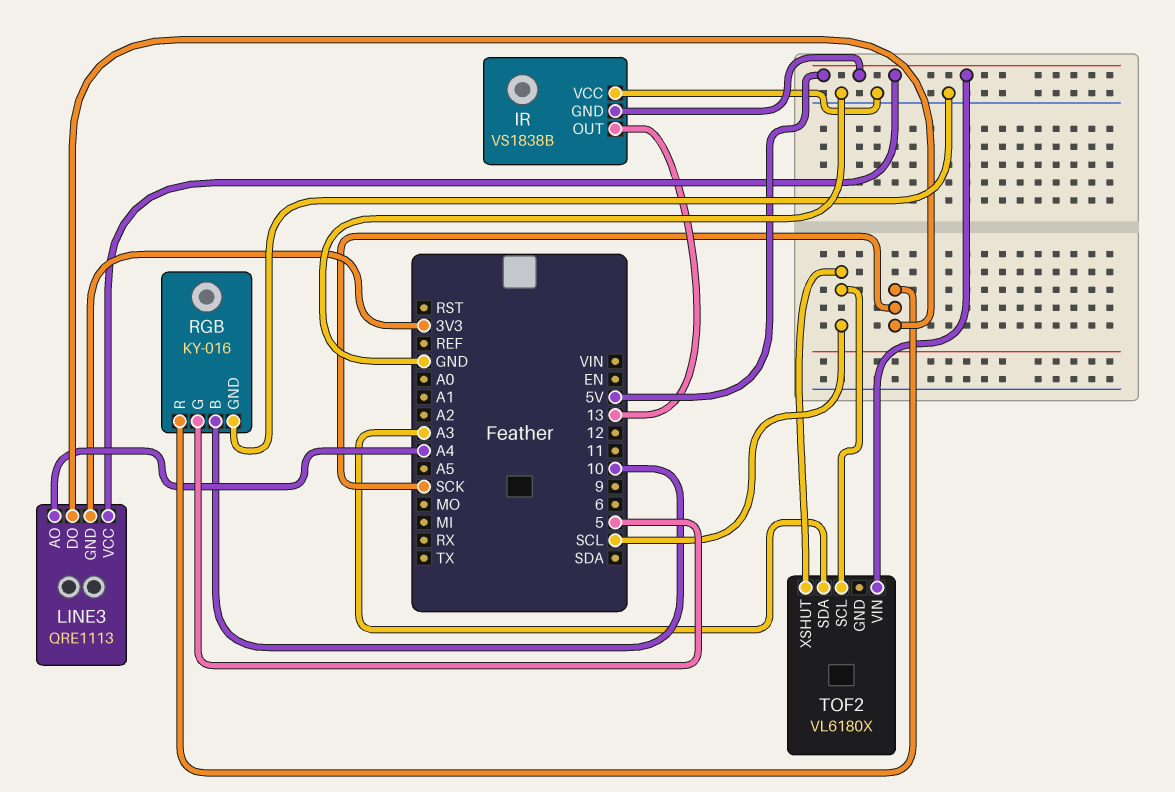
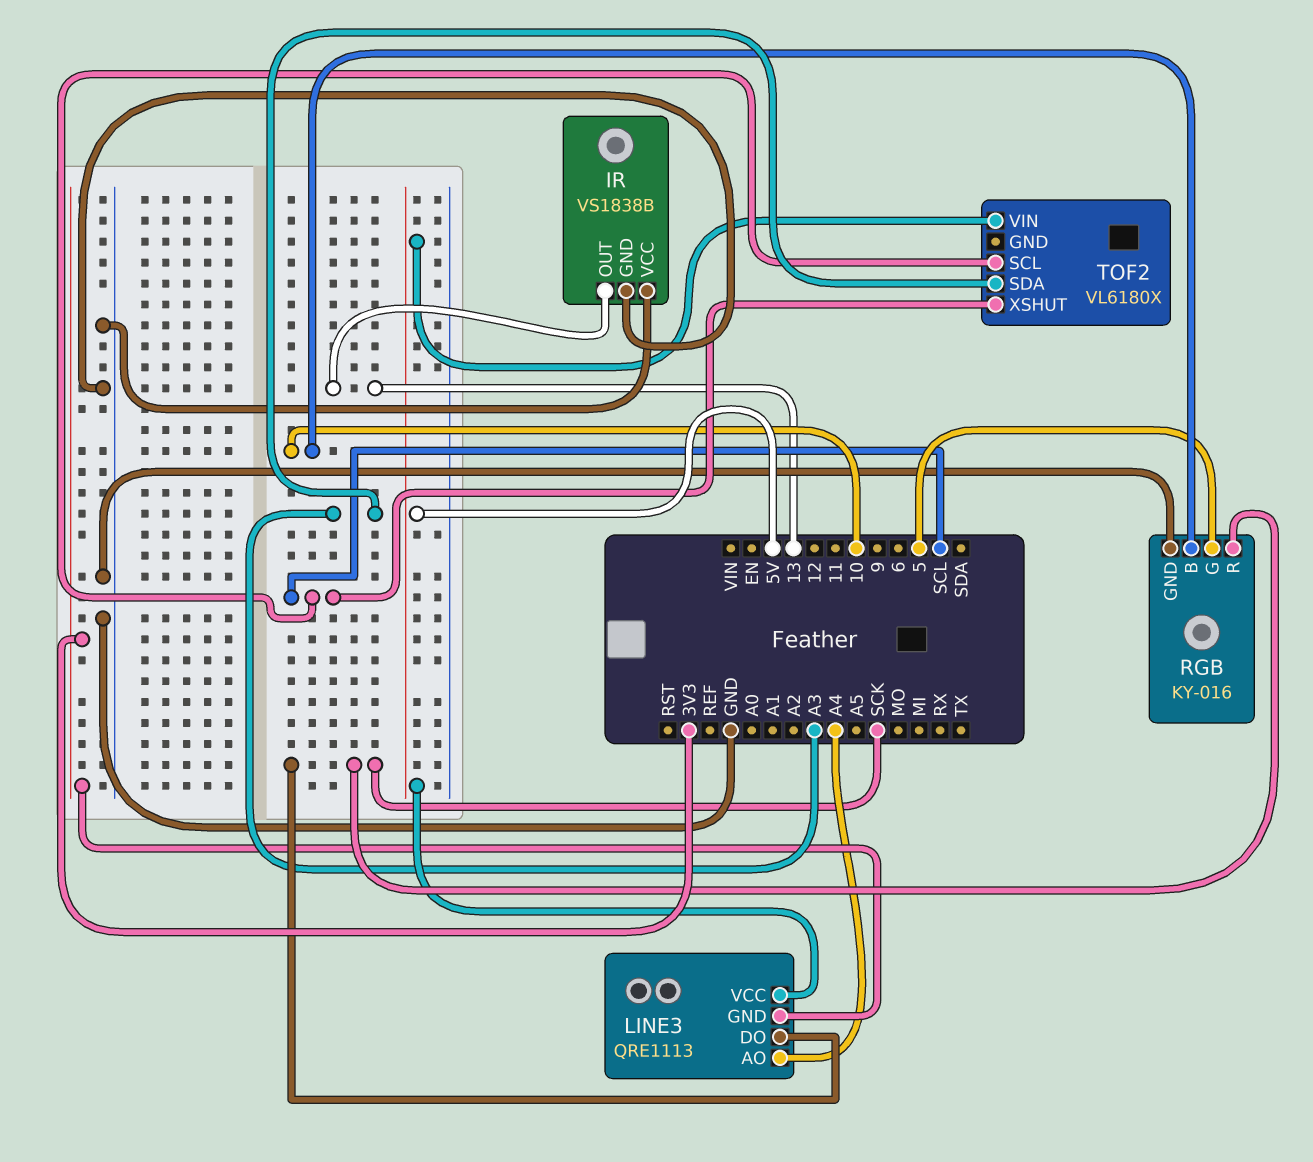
IR pin GND: 5V -> GND

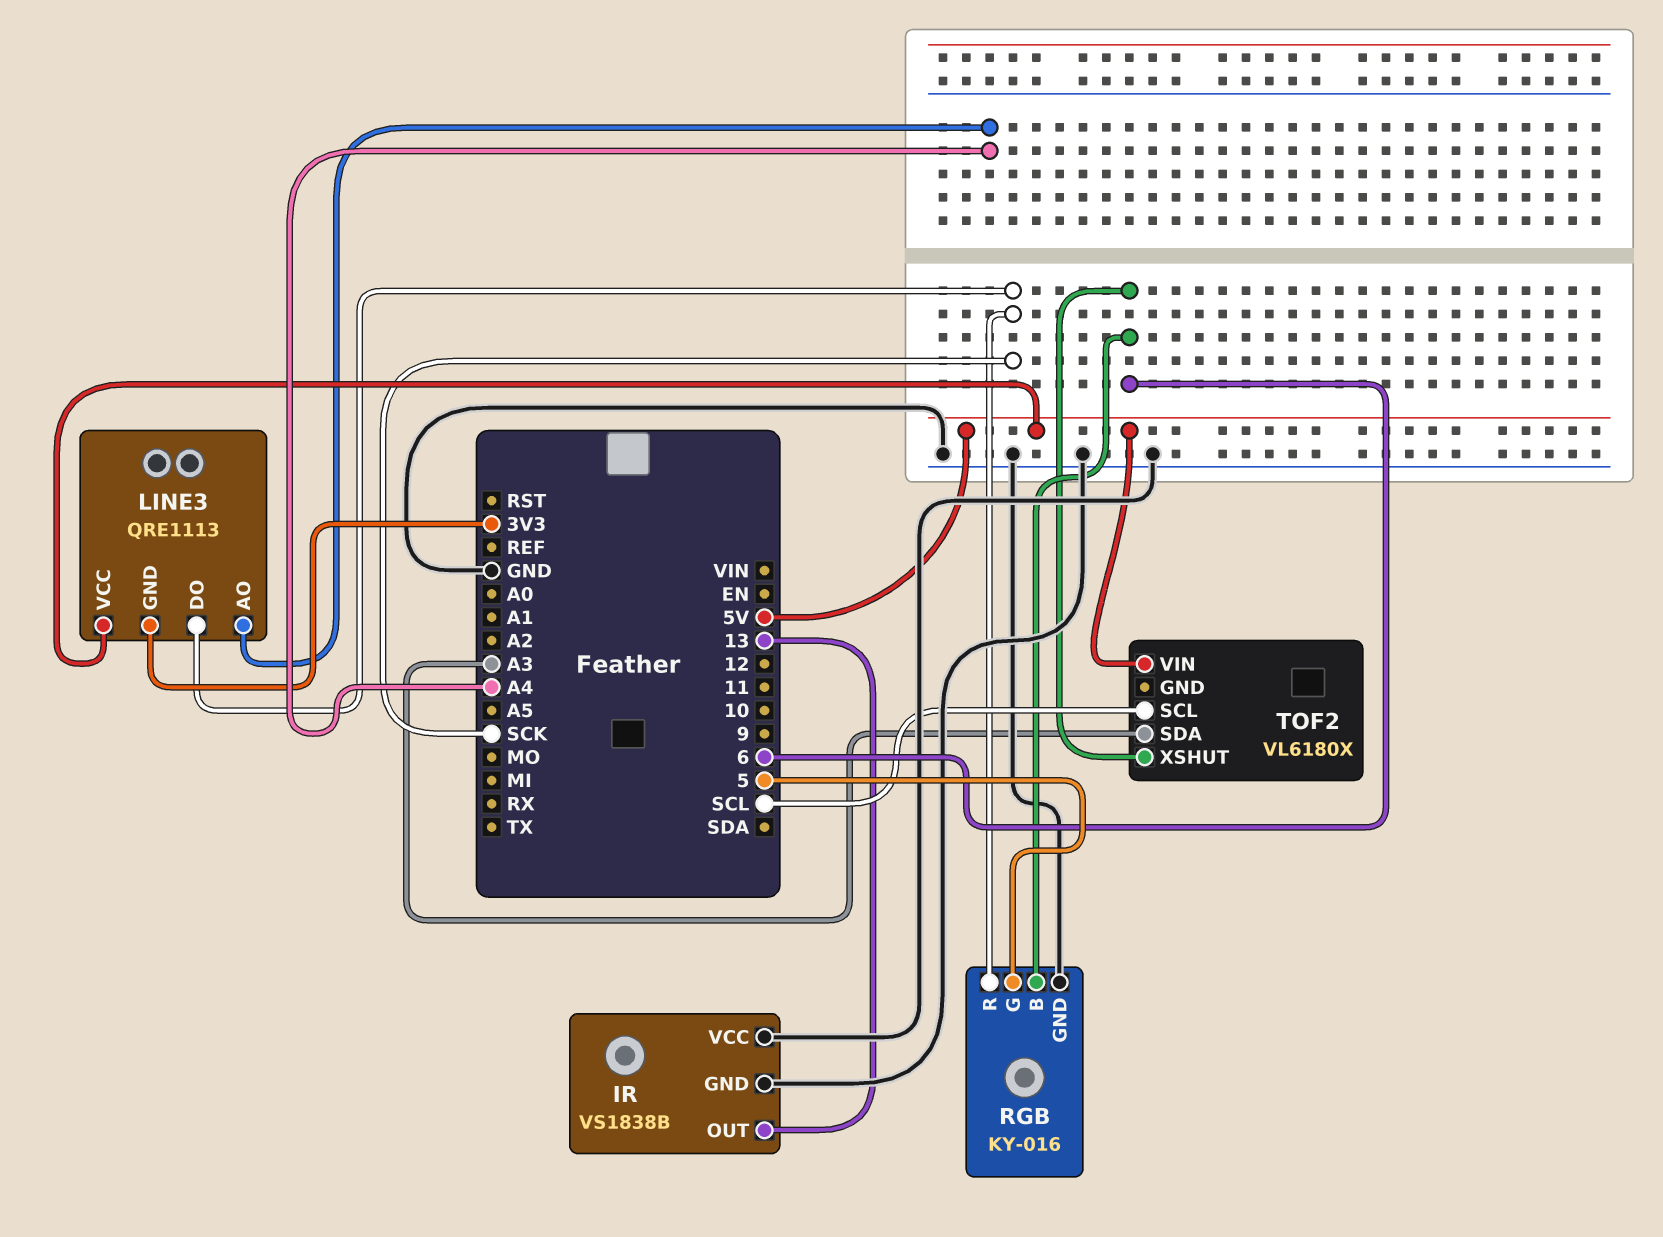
RGB pin B: 10 -> 6
TOF2 pin XSHUT: SCL -> 6

